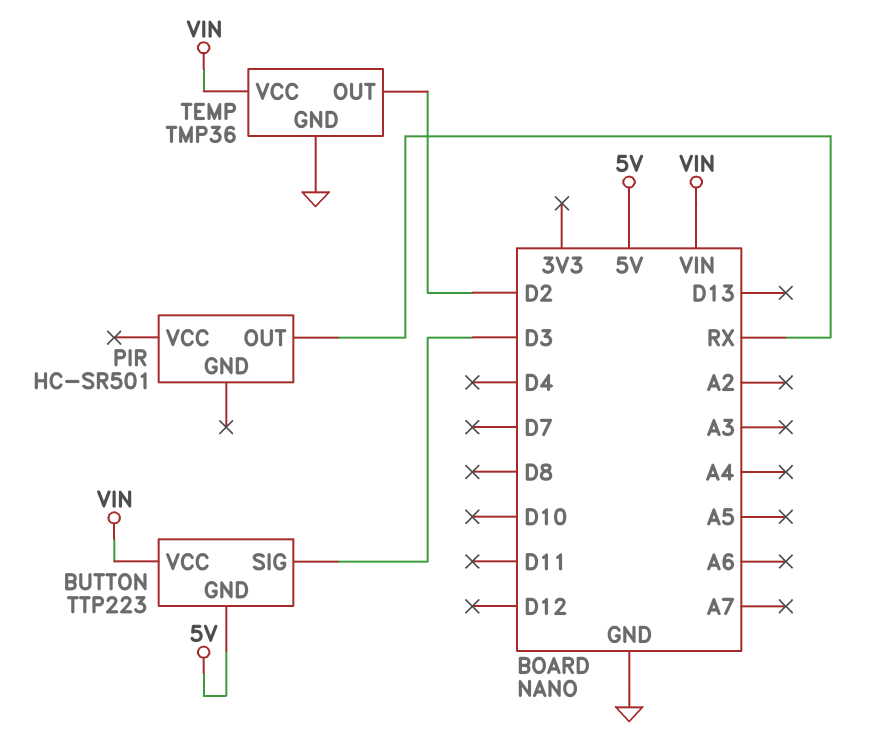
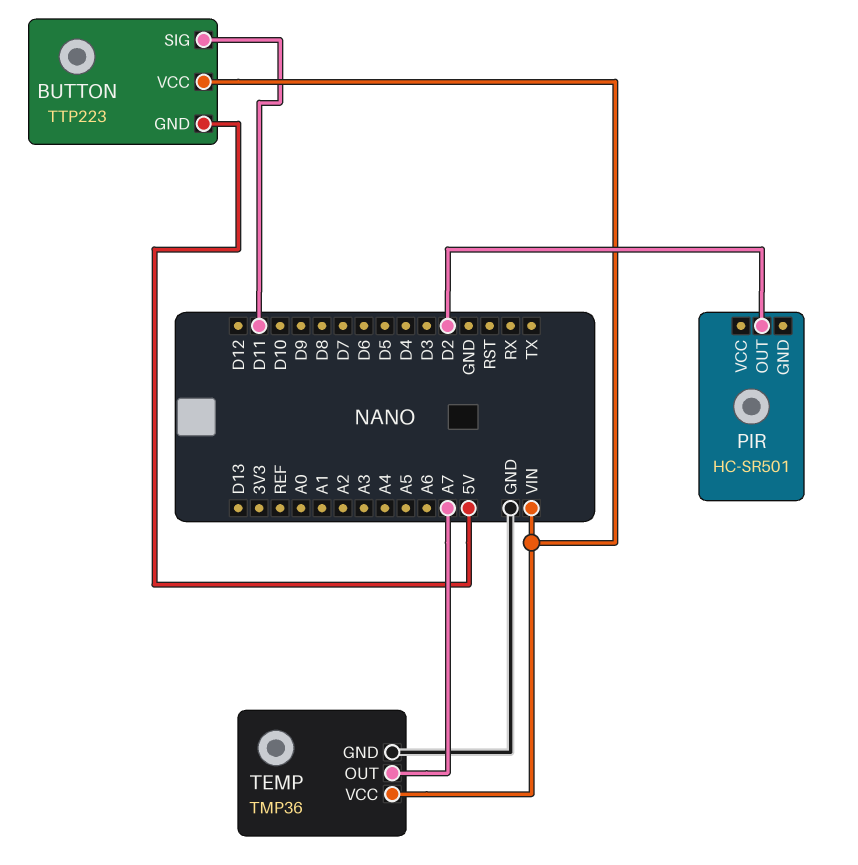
BUTTON pin SIG: D3 -> D11
PIR pin OUT: RX -> D2
TEMP pin OUT: D2 -> A7

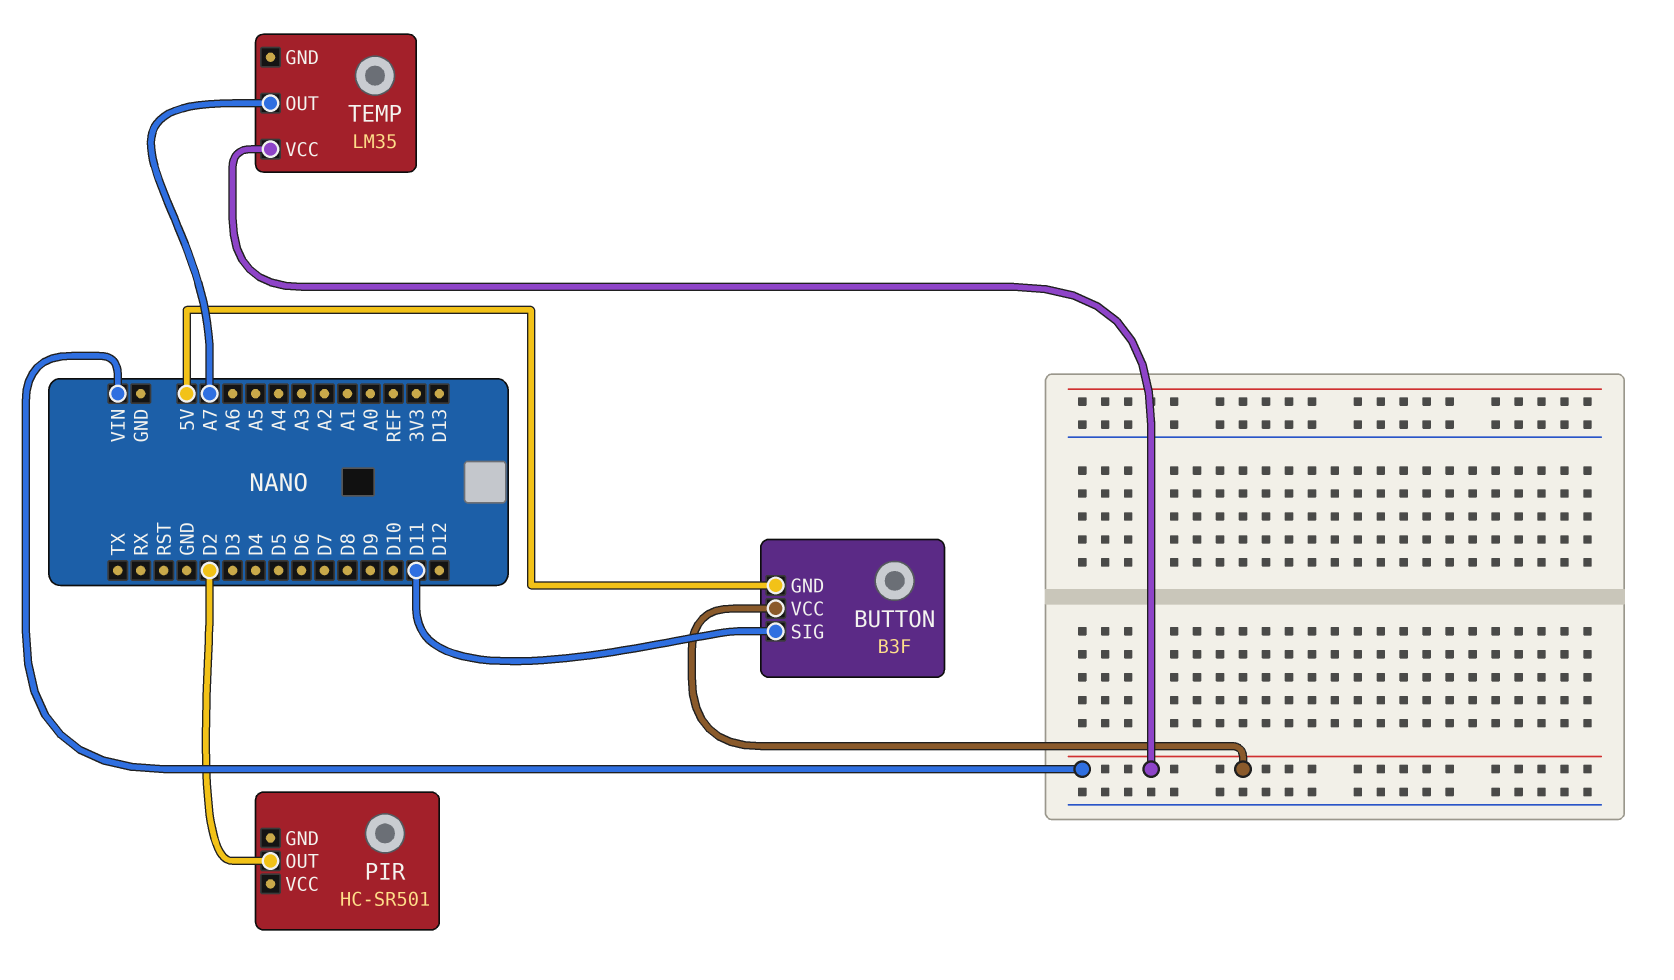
BUTTON: TTP223 -> B3F
TEMP: TMP36 -> LM35
TEMP pin GND: GND -> none

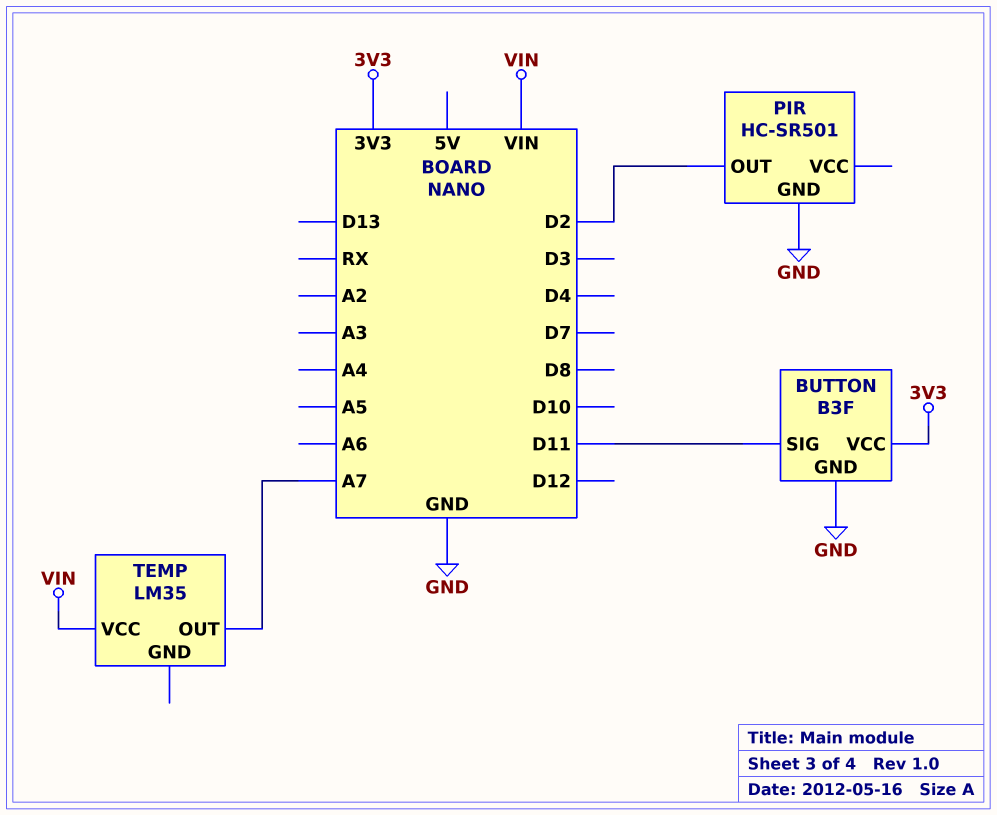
BUTTON pin GND: 5V -> GND
BUTTON pin VCC: VIN -> 3V3
PIR pin GND: none -> GND

